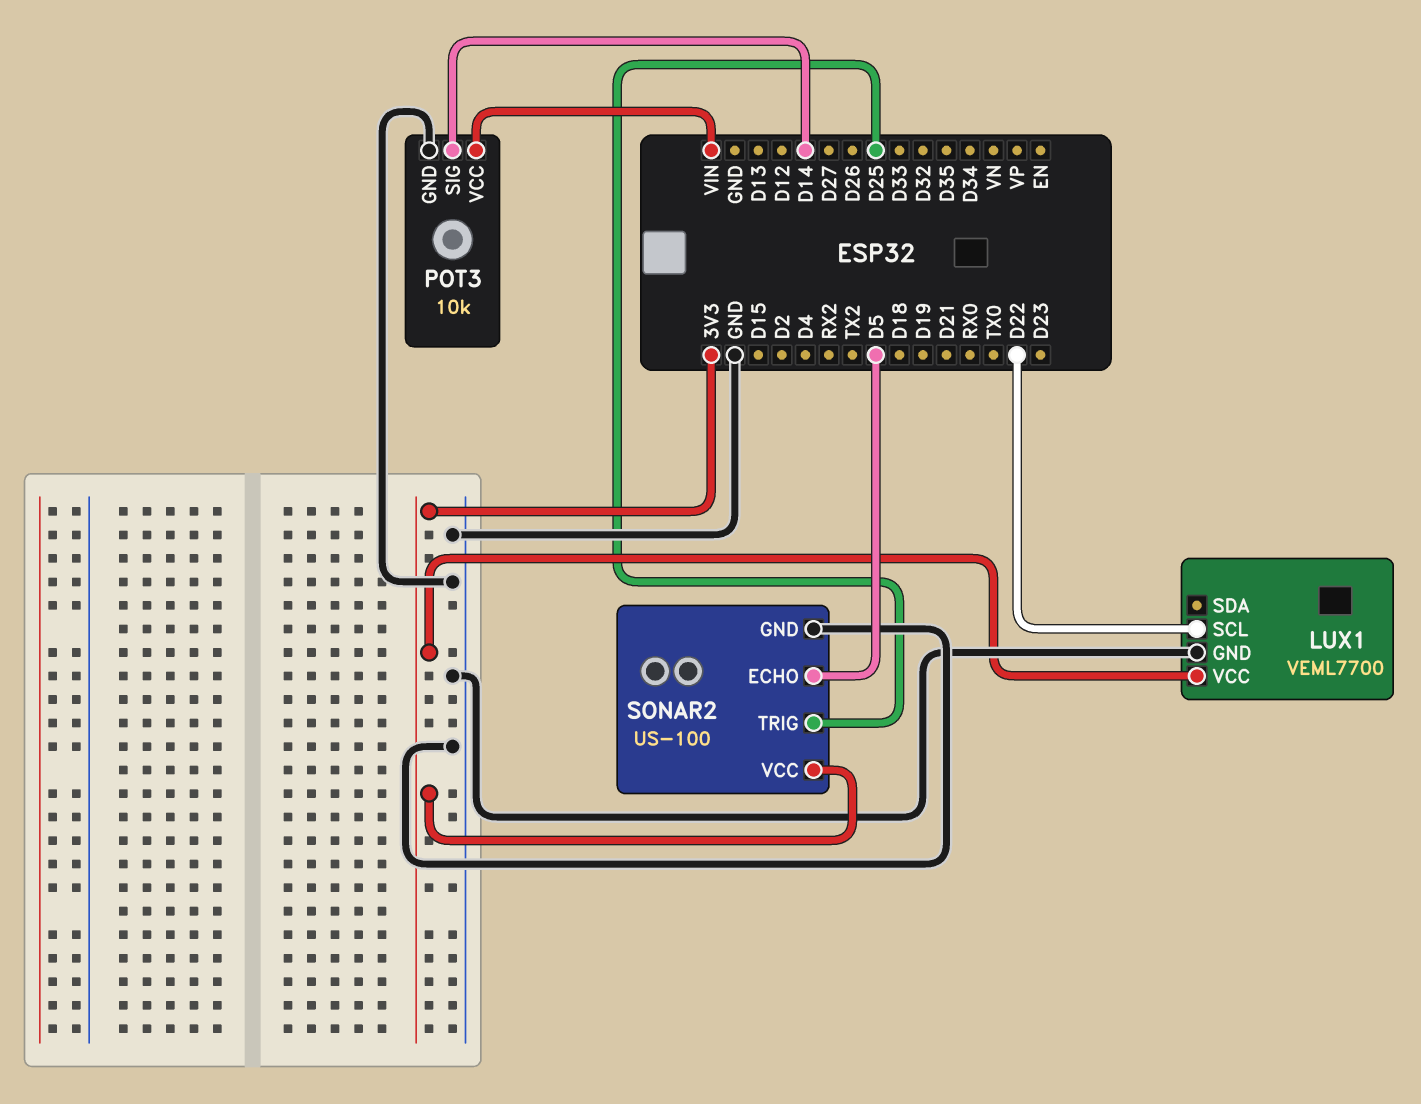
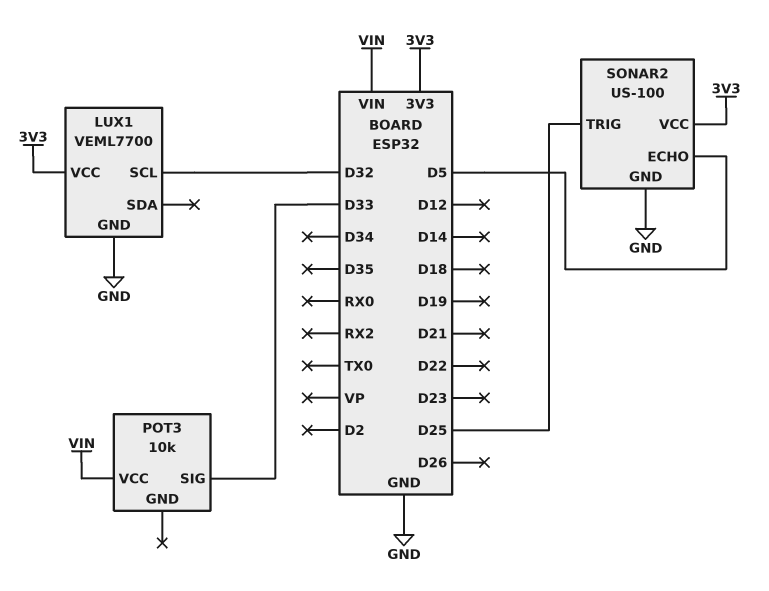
LUX1 pin SCL: D22 -> D32
POT3 pin GND: GND -> none
POT3 pin SIG: D14 -> D33

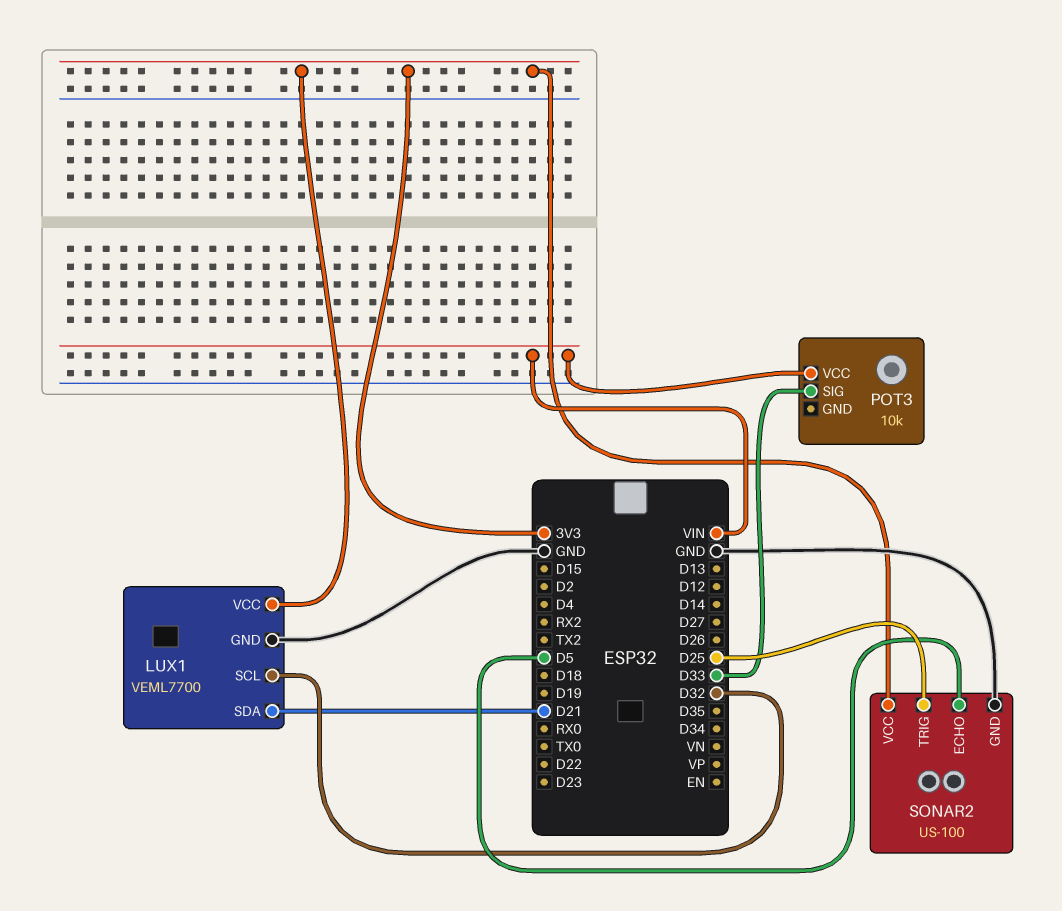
LUX1 pin SDA: none -> D21

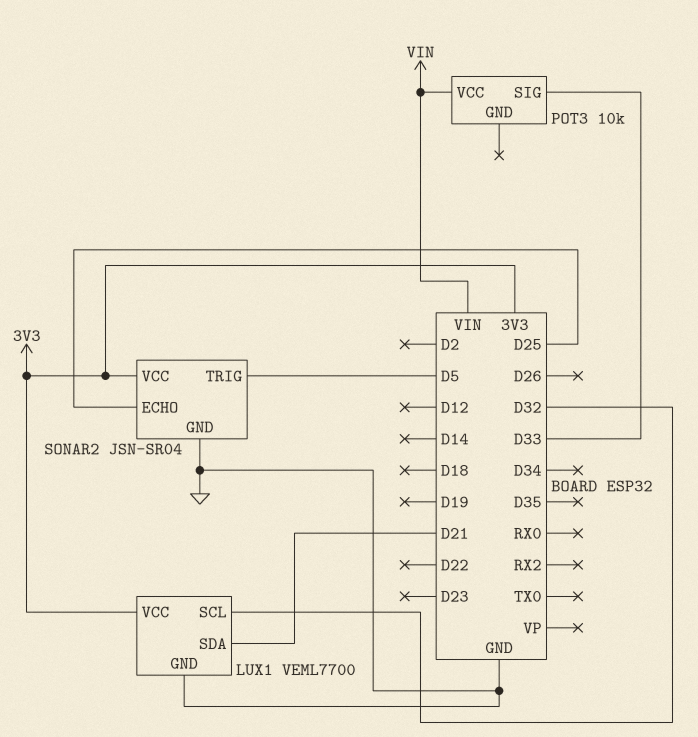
SONAR2: US-100 -> JSN-SR04
SONAR2 pin ECHO: D5 -> D25
SONAR2 pin TRIG: D25 -> D5

